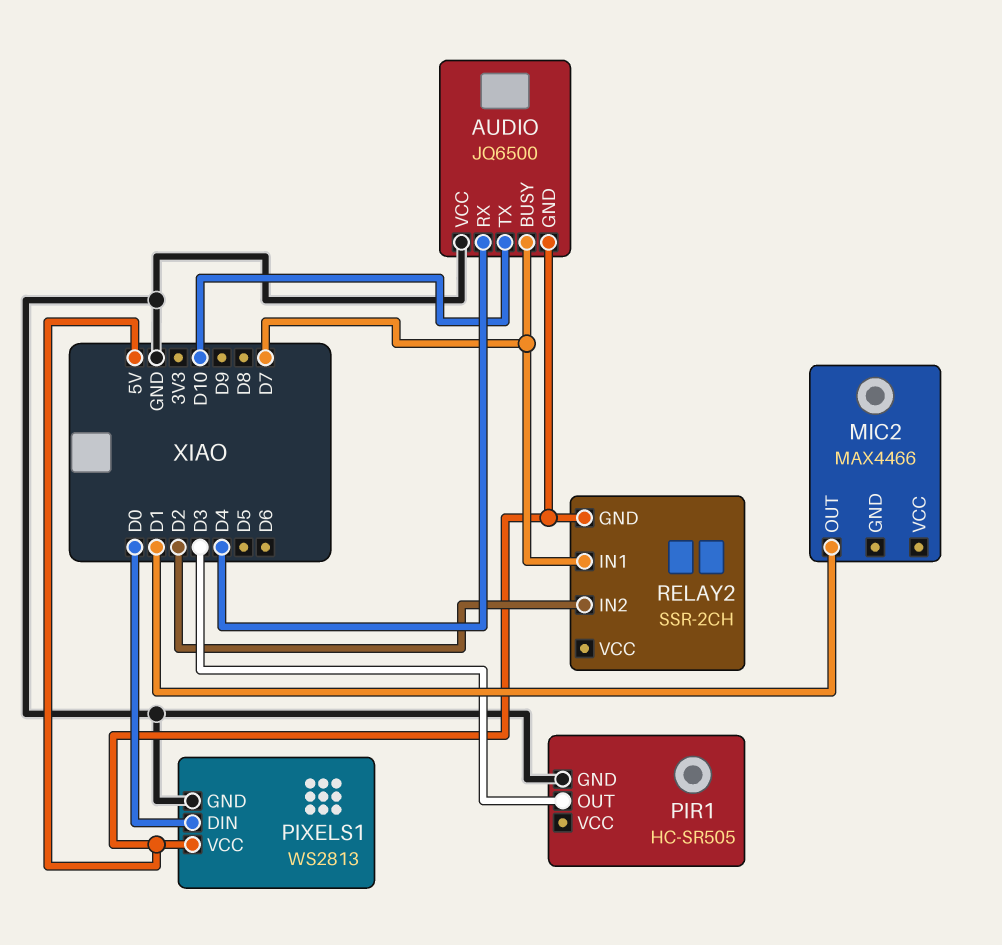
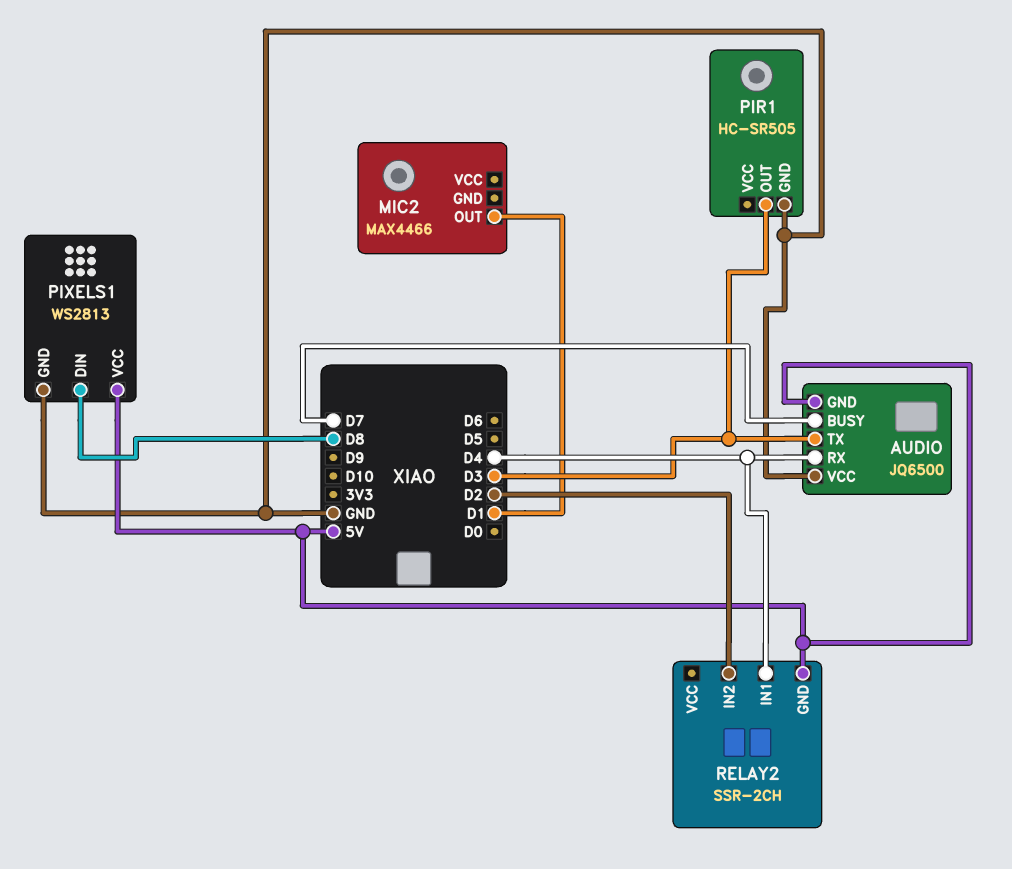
AUDIO pin TX: D10 -> D3
PIXELS1 pin DIN: D0 -> D8
RELAY2 pin IN1: D7 -> D4

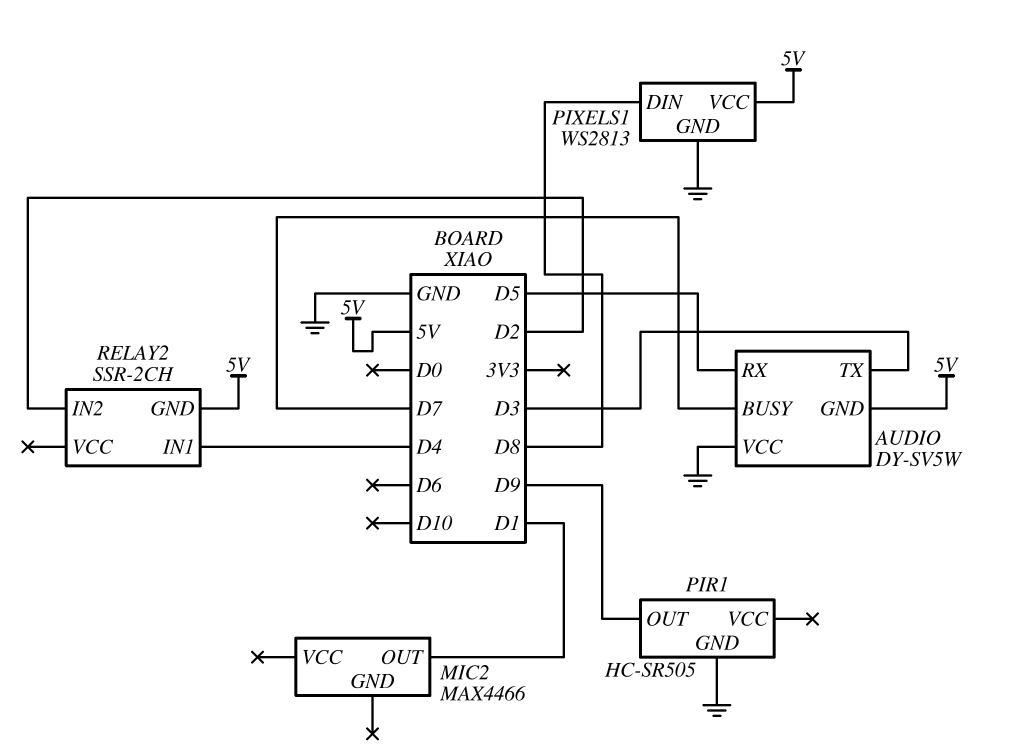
AUDIO: JQ6500 -> DY-SV5W
AUDIO pin RX: D4 -> D5
PIR1 pin OUT: D3 -> D9

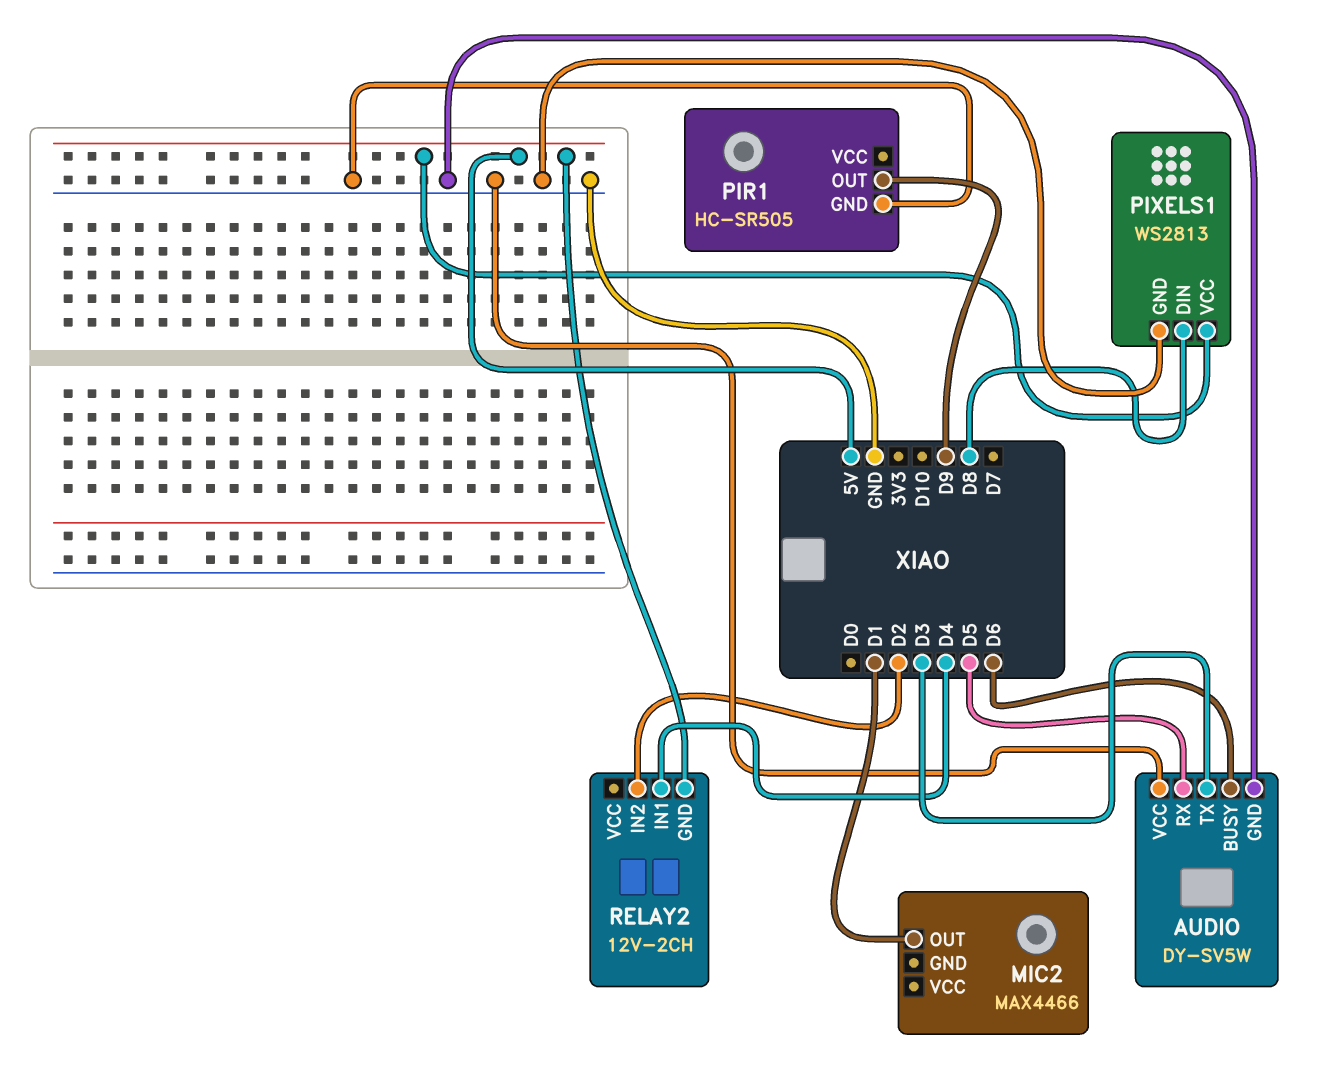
AUDIO pin BUSY: D7 -> D6
AUDIO pin GND: 5V -> GND
RELAY2: SSR-2CH -> 12V-2CH

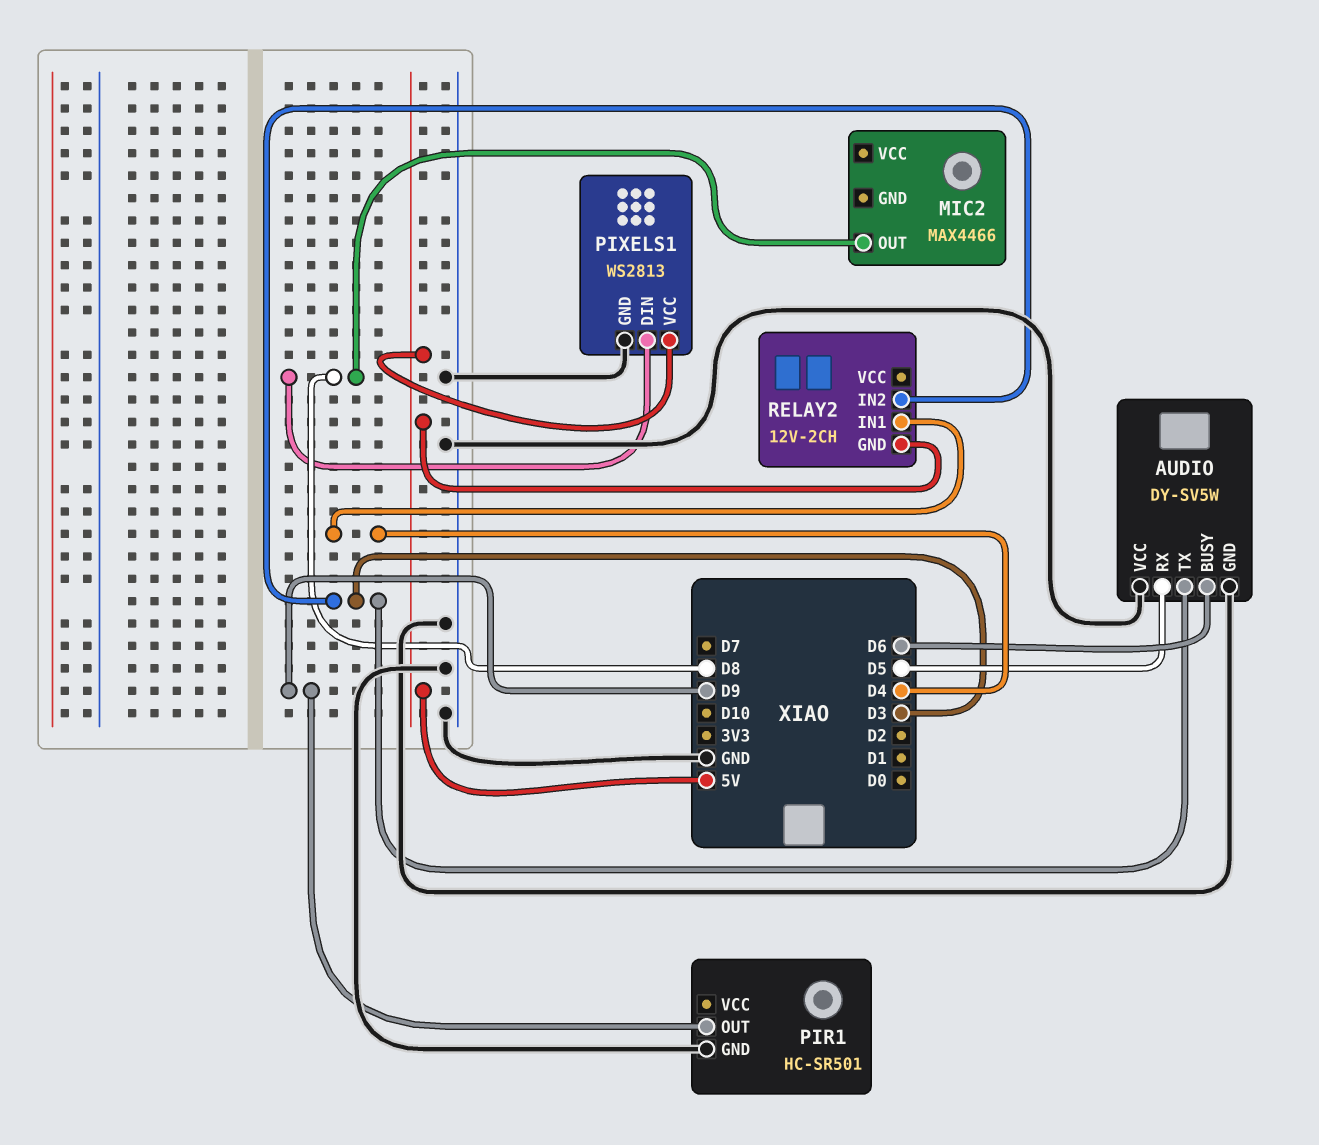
MIC2 pin OUT: D1 -> D8
PIR1: HC-SR505 -> HC-SR501
RELAY2 pin IN2: D2 -> D3

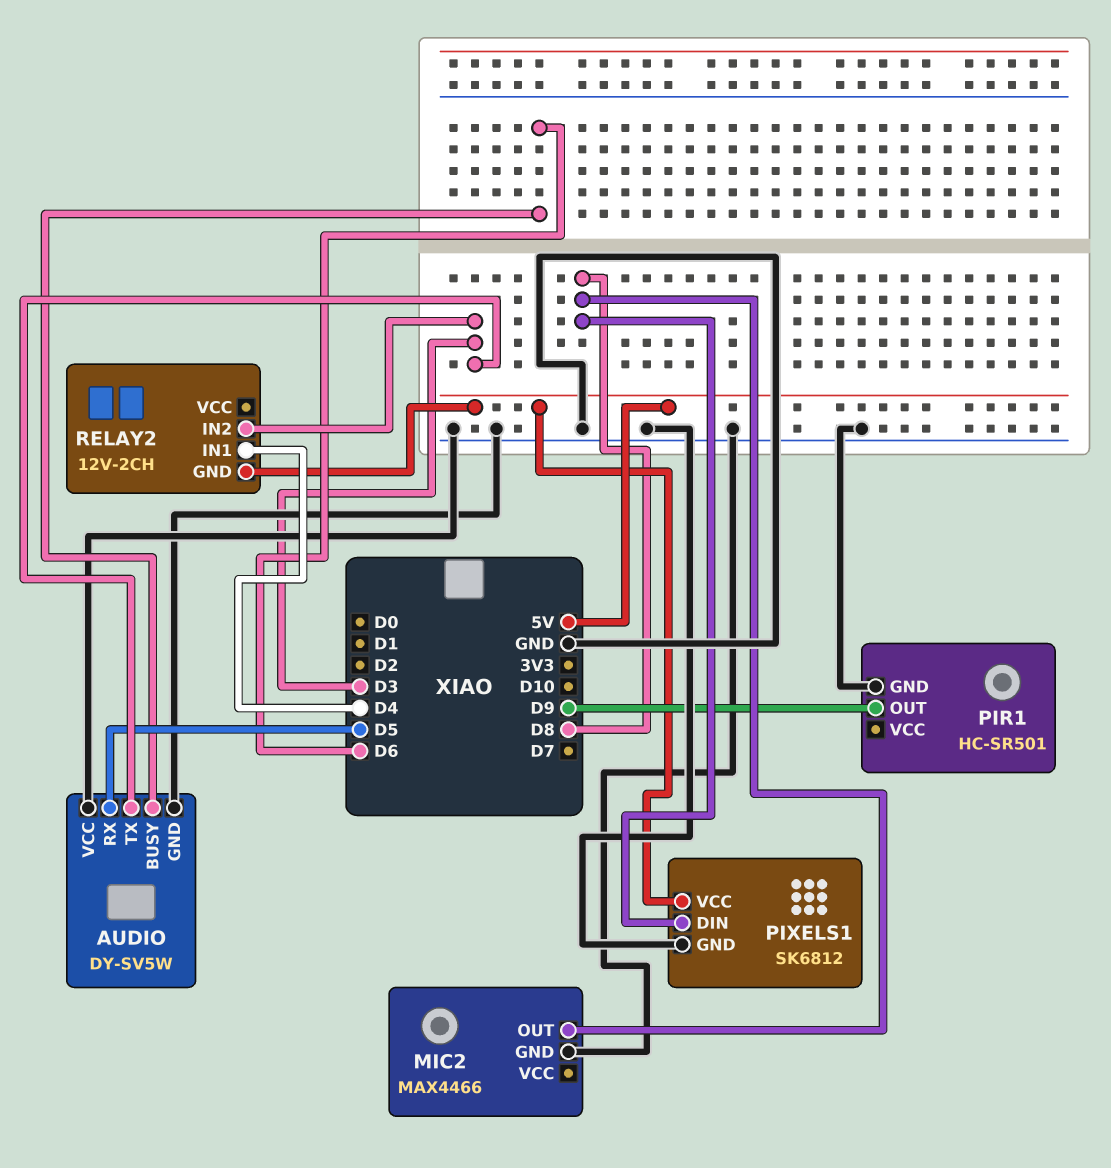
MIC2 pin GND: none -> GND
PIXELS1: WS2813 -> SK6812

